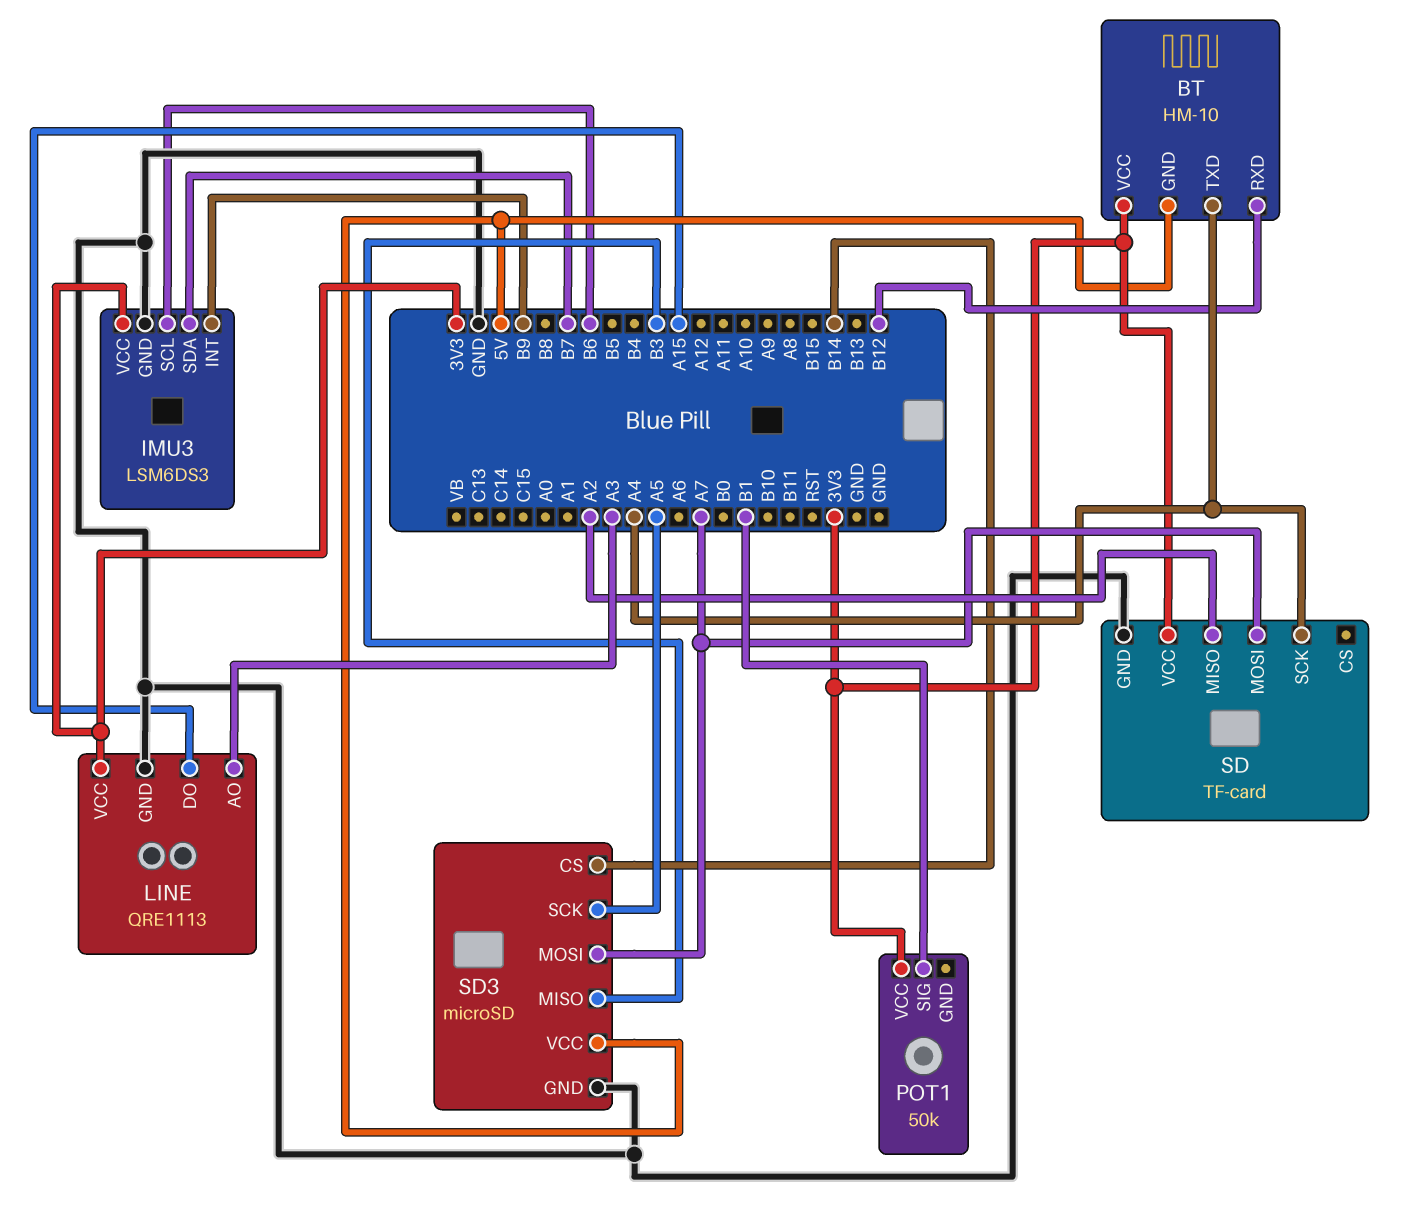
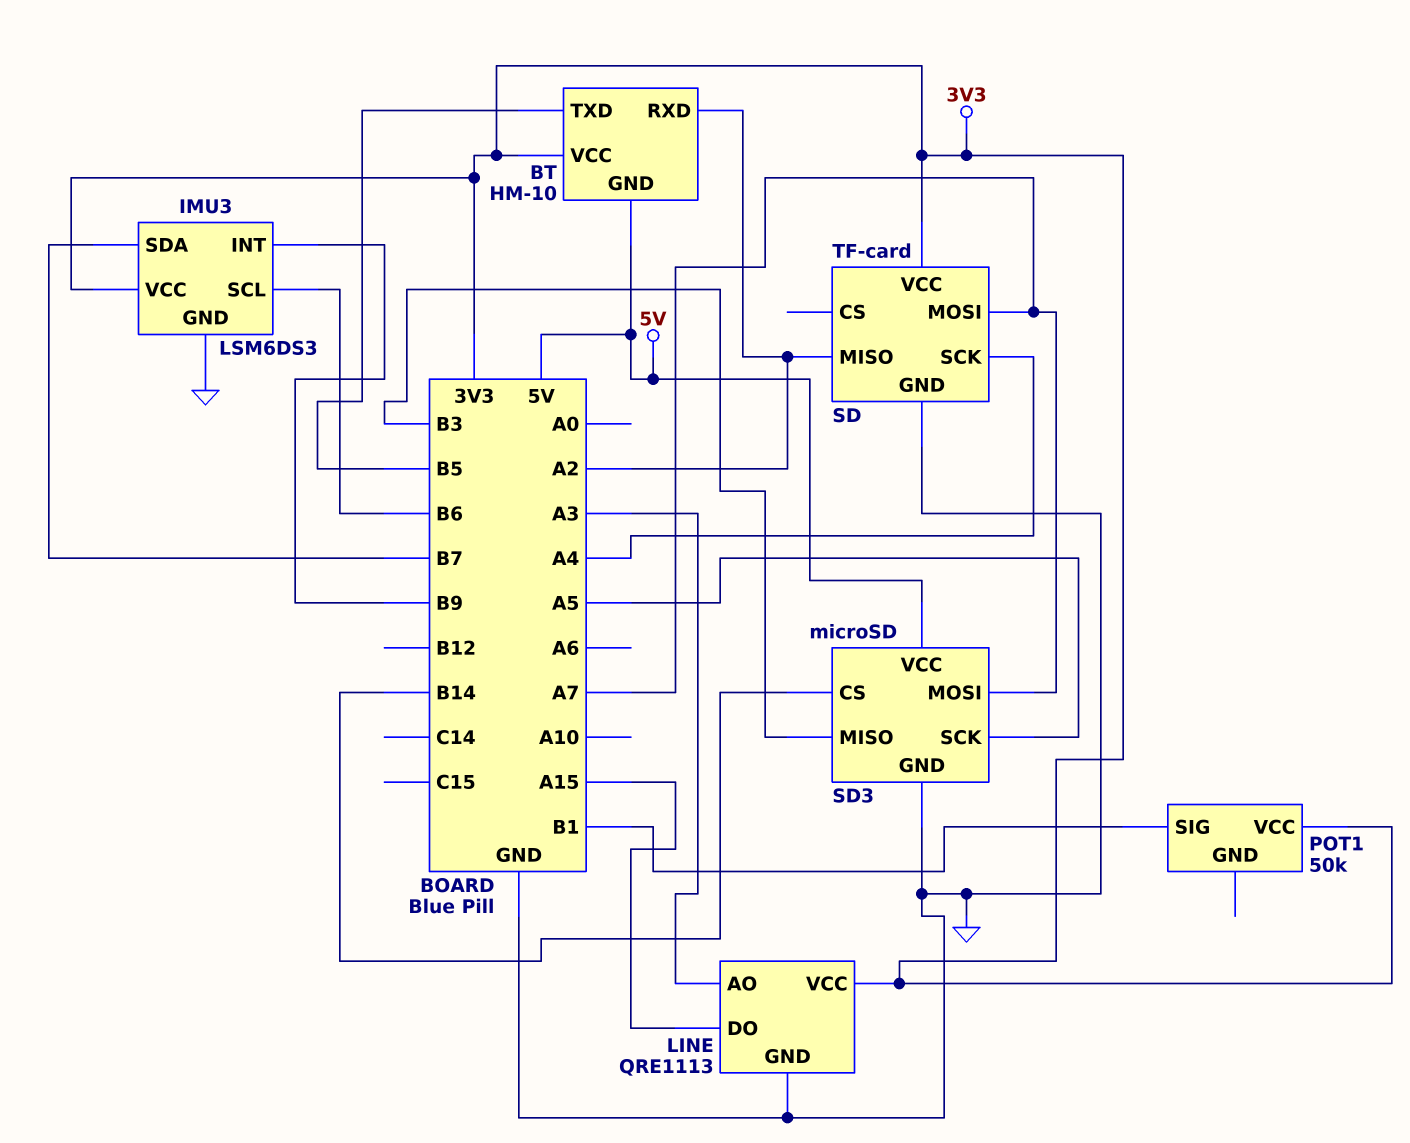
BT pin RXD: B12 -> A2
BT pin TXD: A4 -> B5

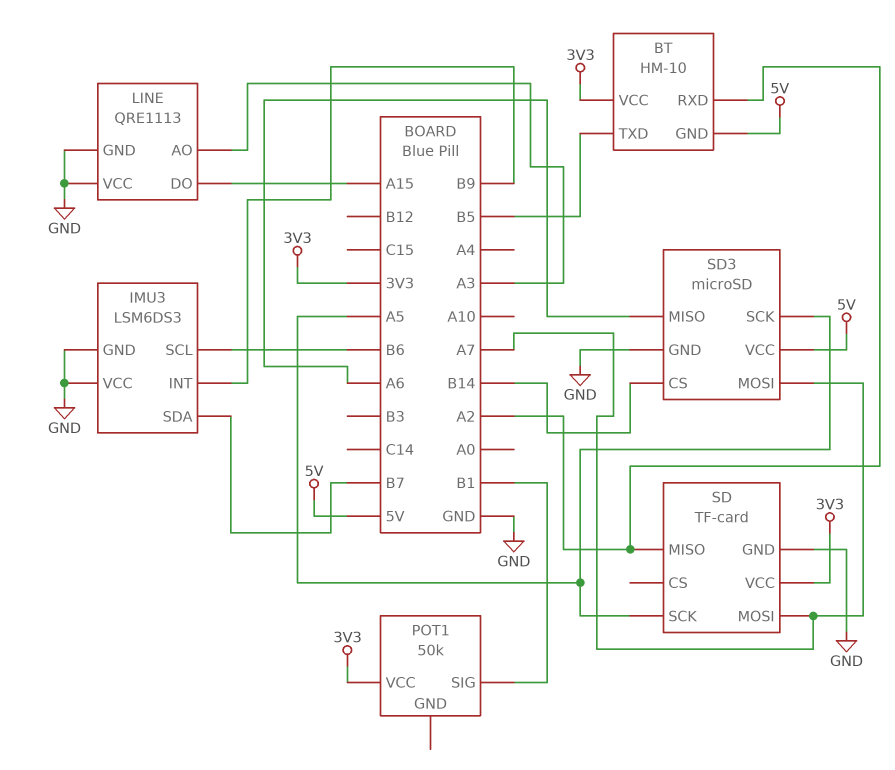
IMU3 pin VCC: 3V3 -> GND
LINE pin VCC: 3V3 -> GND
SD pin SCK: A4 -> A5
SD3 pin MISO: B3 -> A6

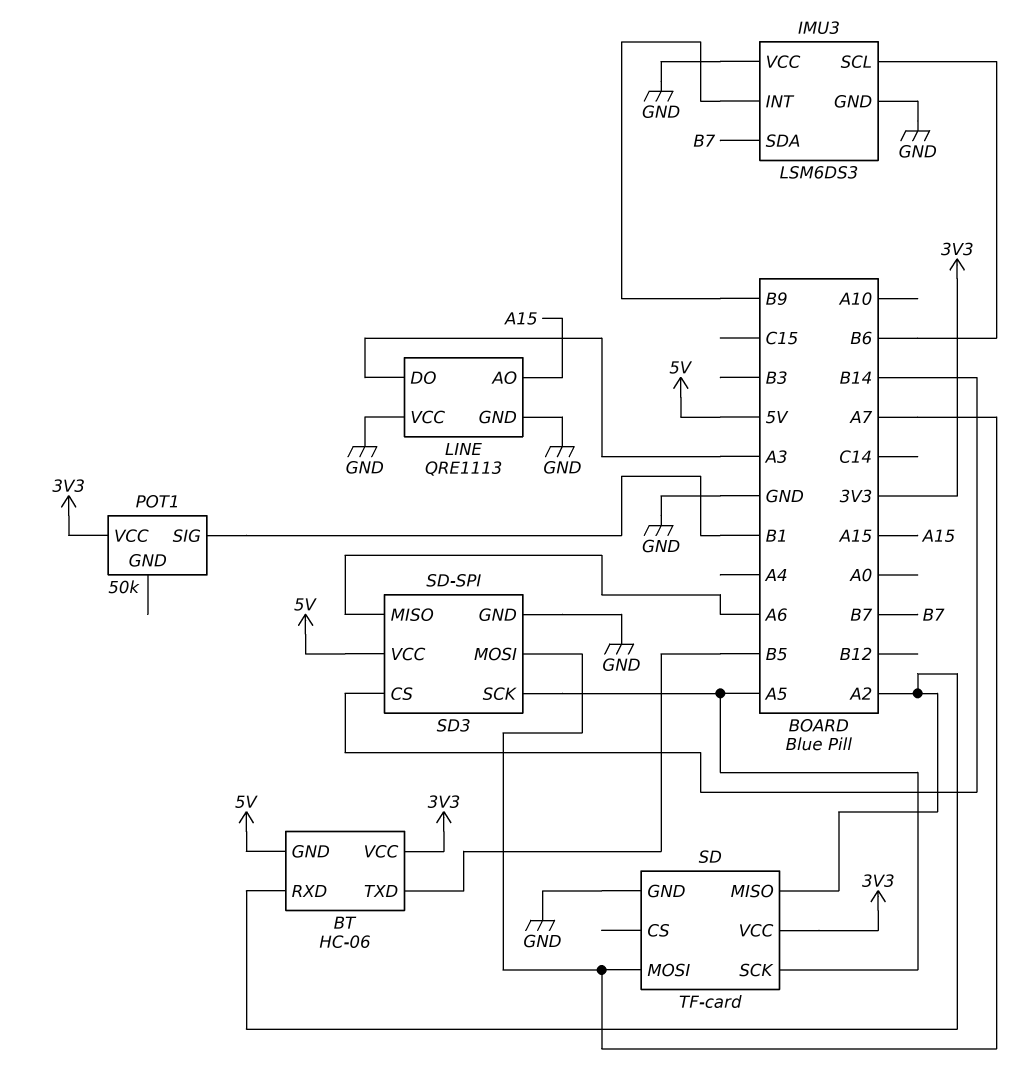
BT: HM-10 -> HC-06
LINE pin AO: A3 -> A15
LINE pin DO: A15 -> A3
SD3: microSD -> SD-SPI

